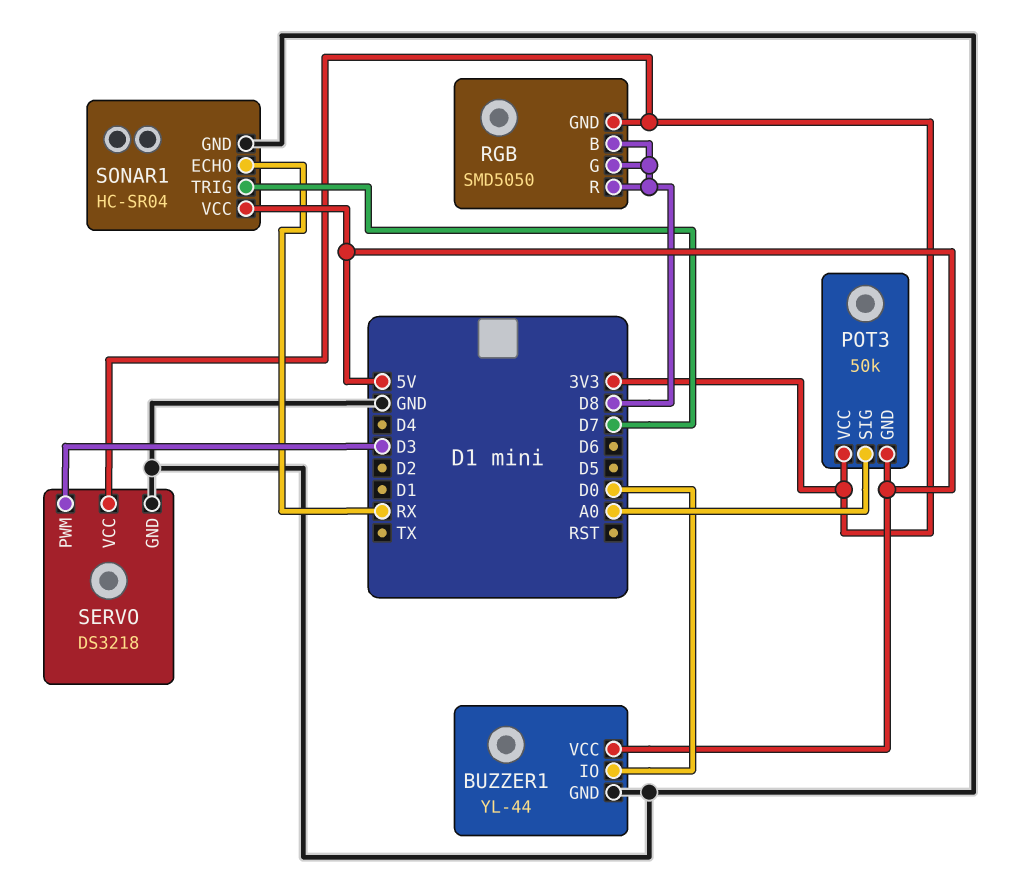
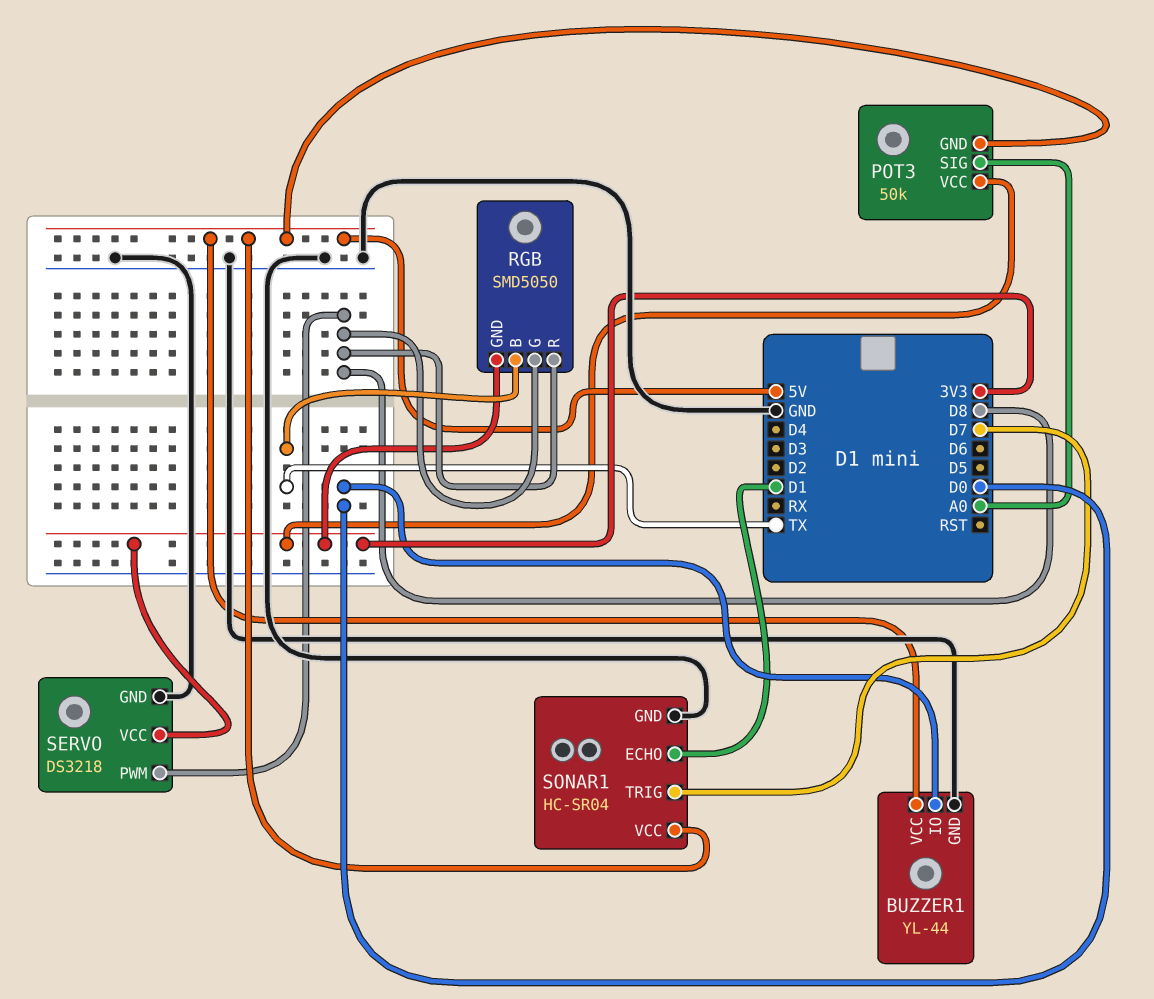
RGB pin B: D8 -> TX
SERVO pin PWM: D3 -> D8
SONAR1 pin ECHO: RX -> D1

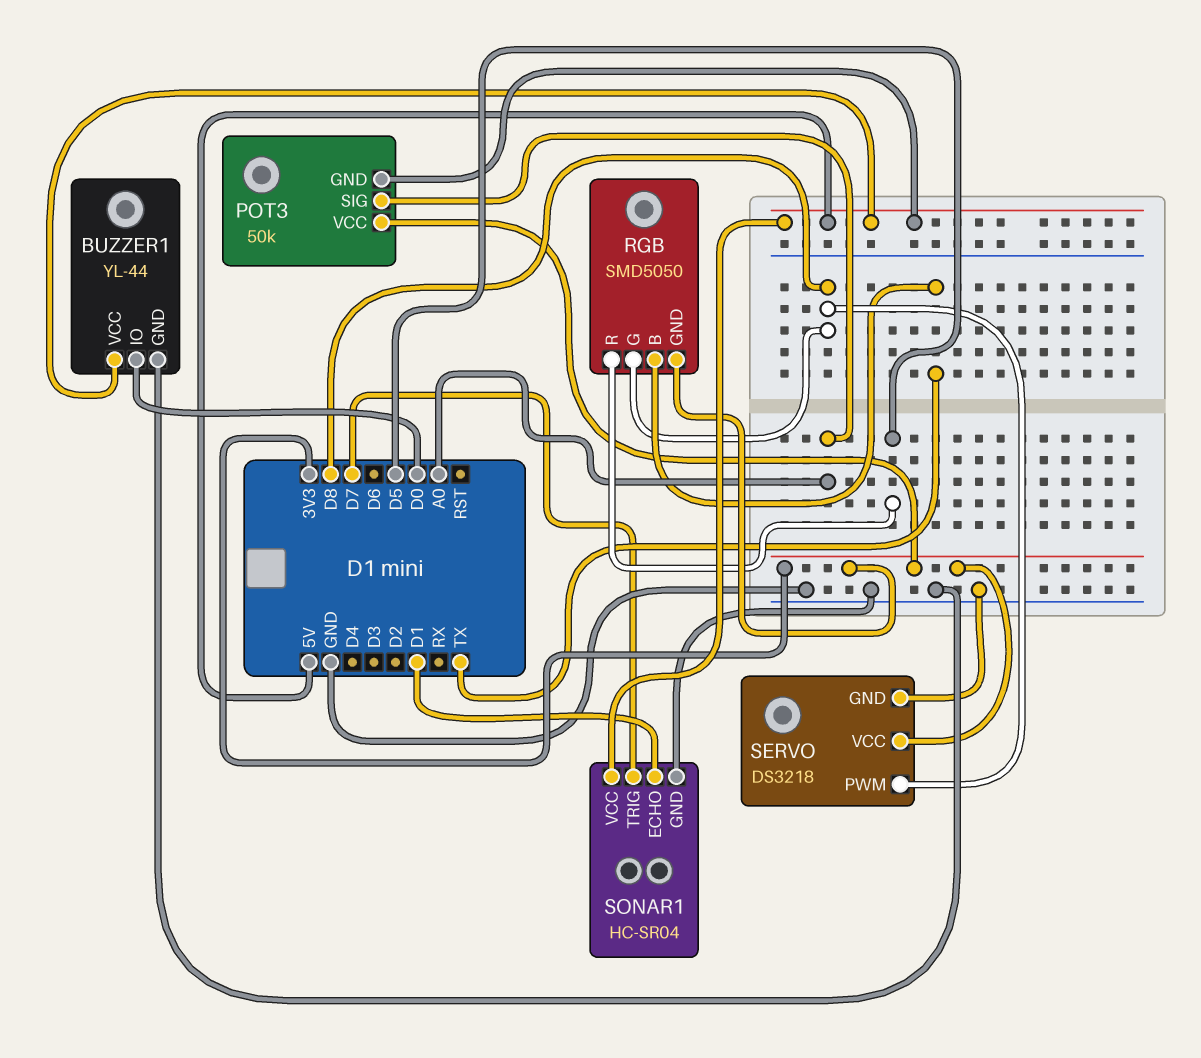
RGB pin R: D8 -> D5

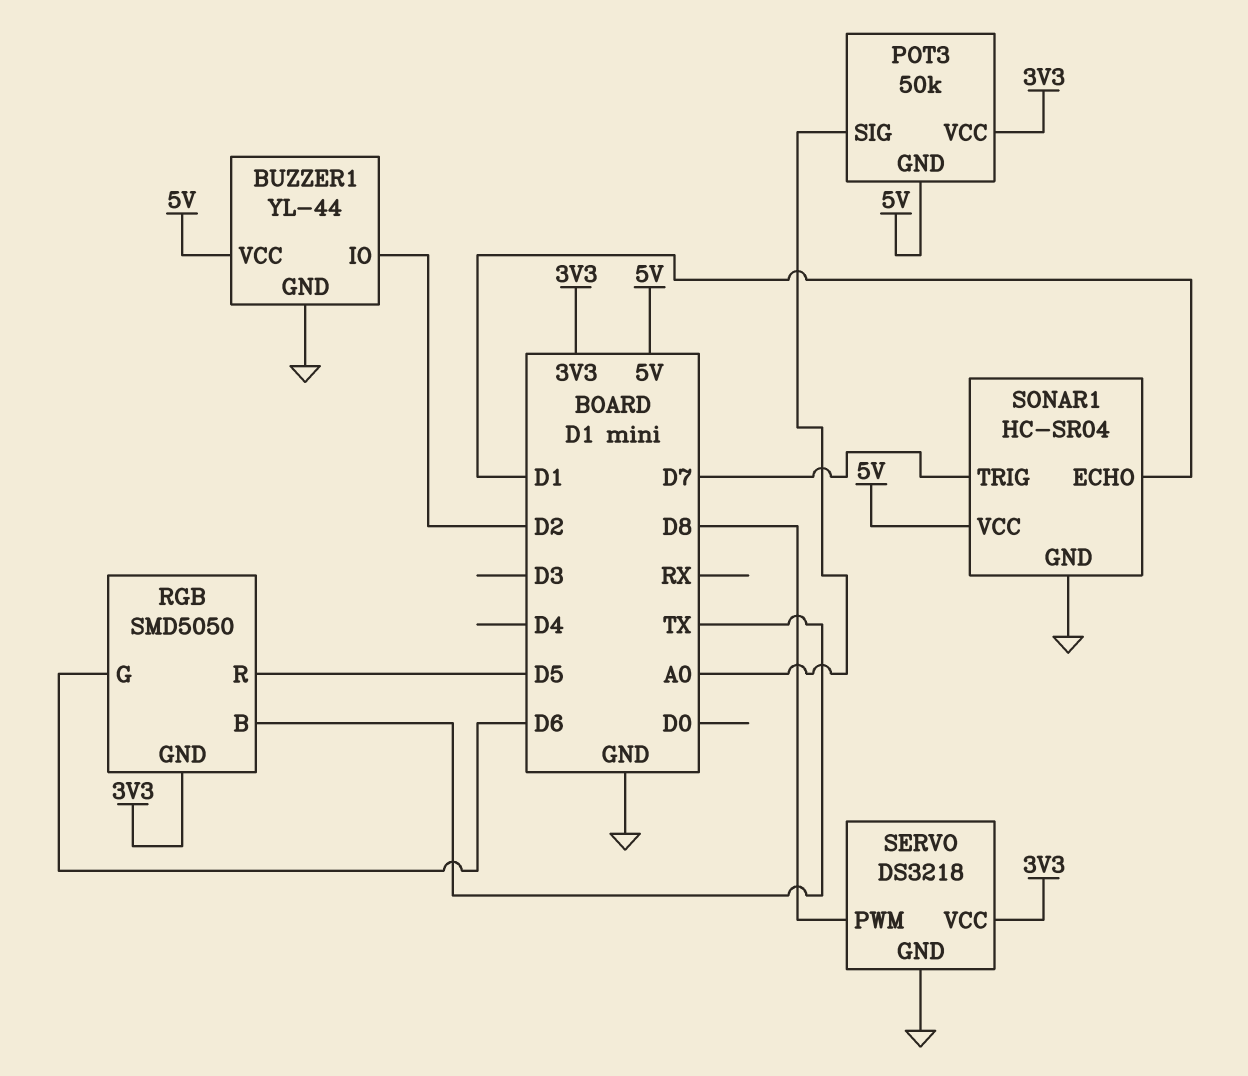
BUZZER1 pin IO: D0 -> D2
RGB pin G: D8 -> D6

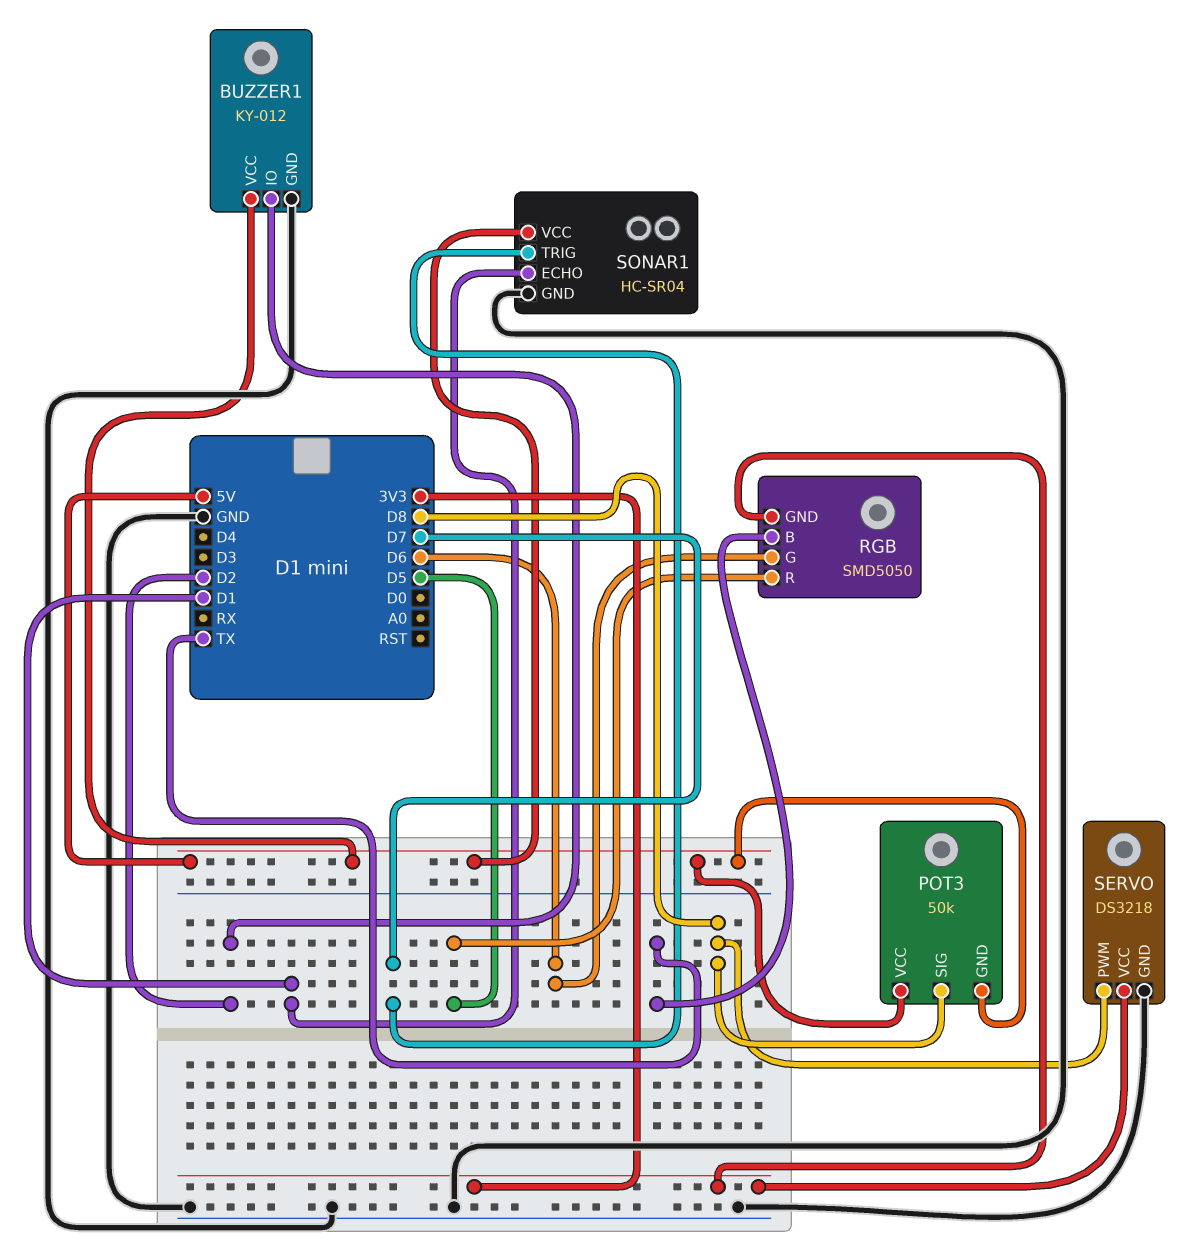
BUZZER1: YL-44 -> KY-012
POT3 pin SIG: A0 -> D8
POT3 pin VCC: 3V3 -> 5V

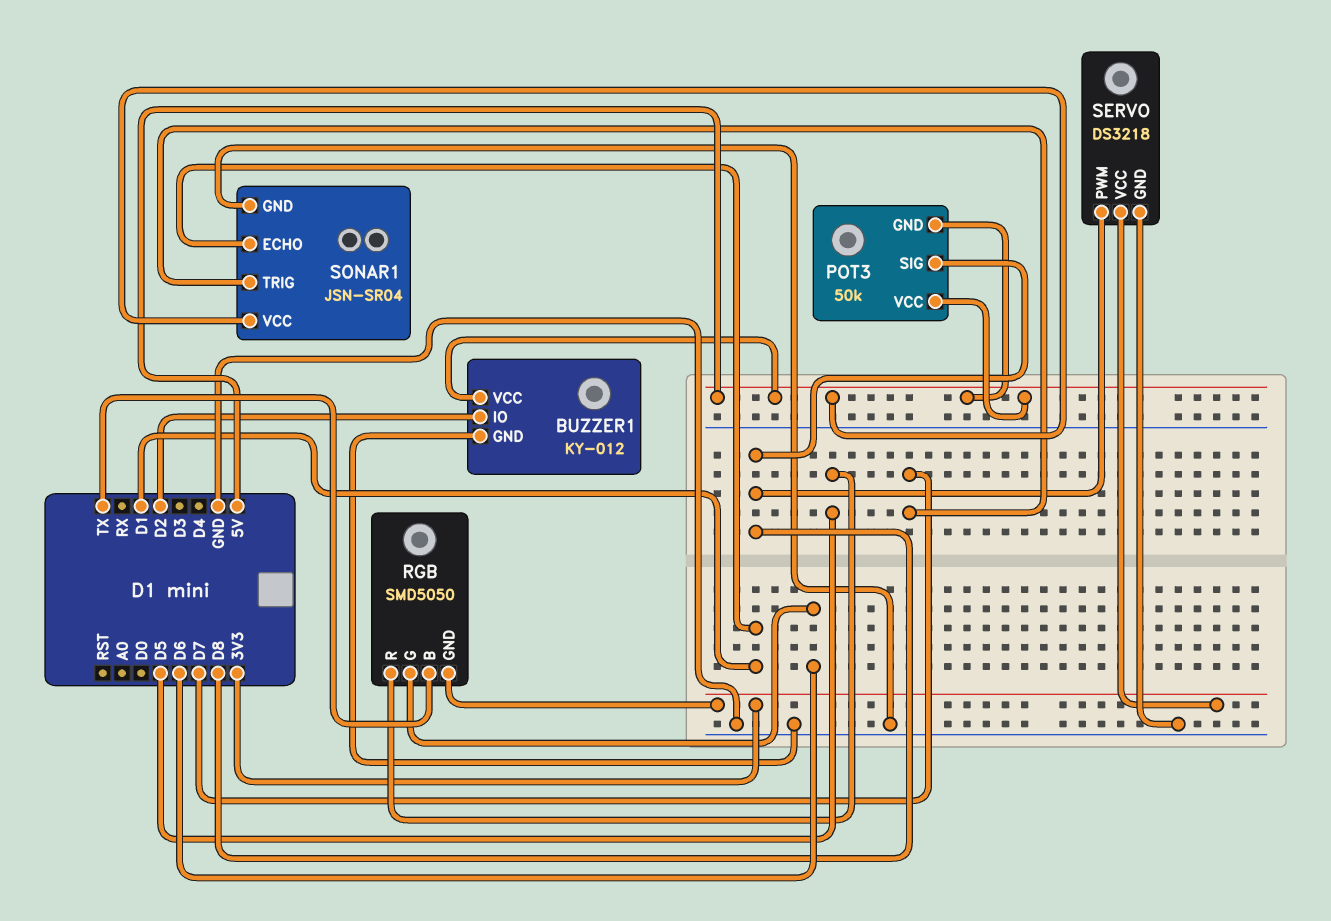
SONAR1: HC-SR04 -> JSN-SR04

